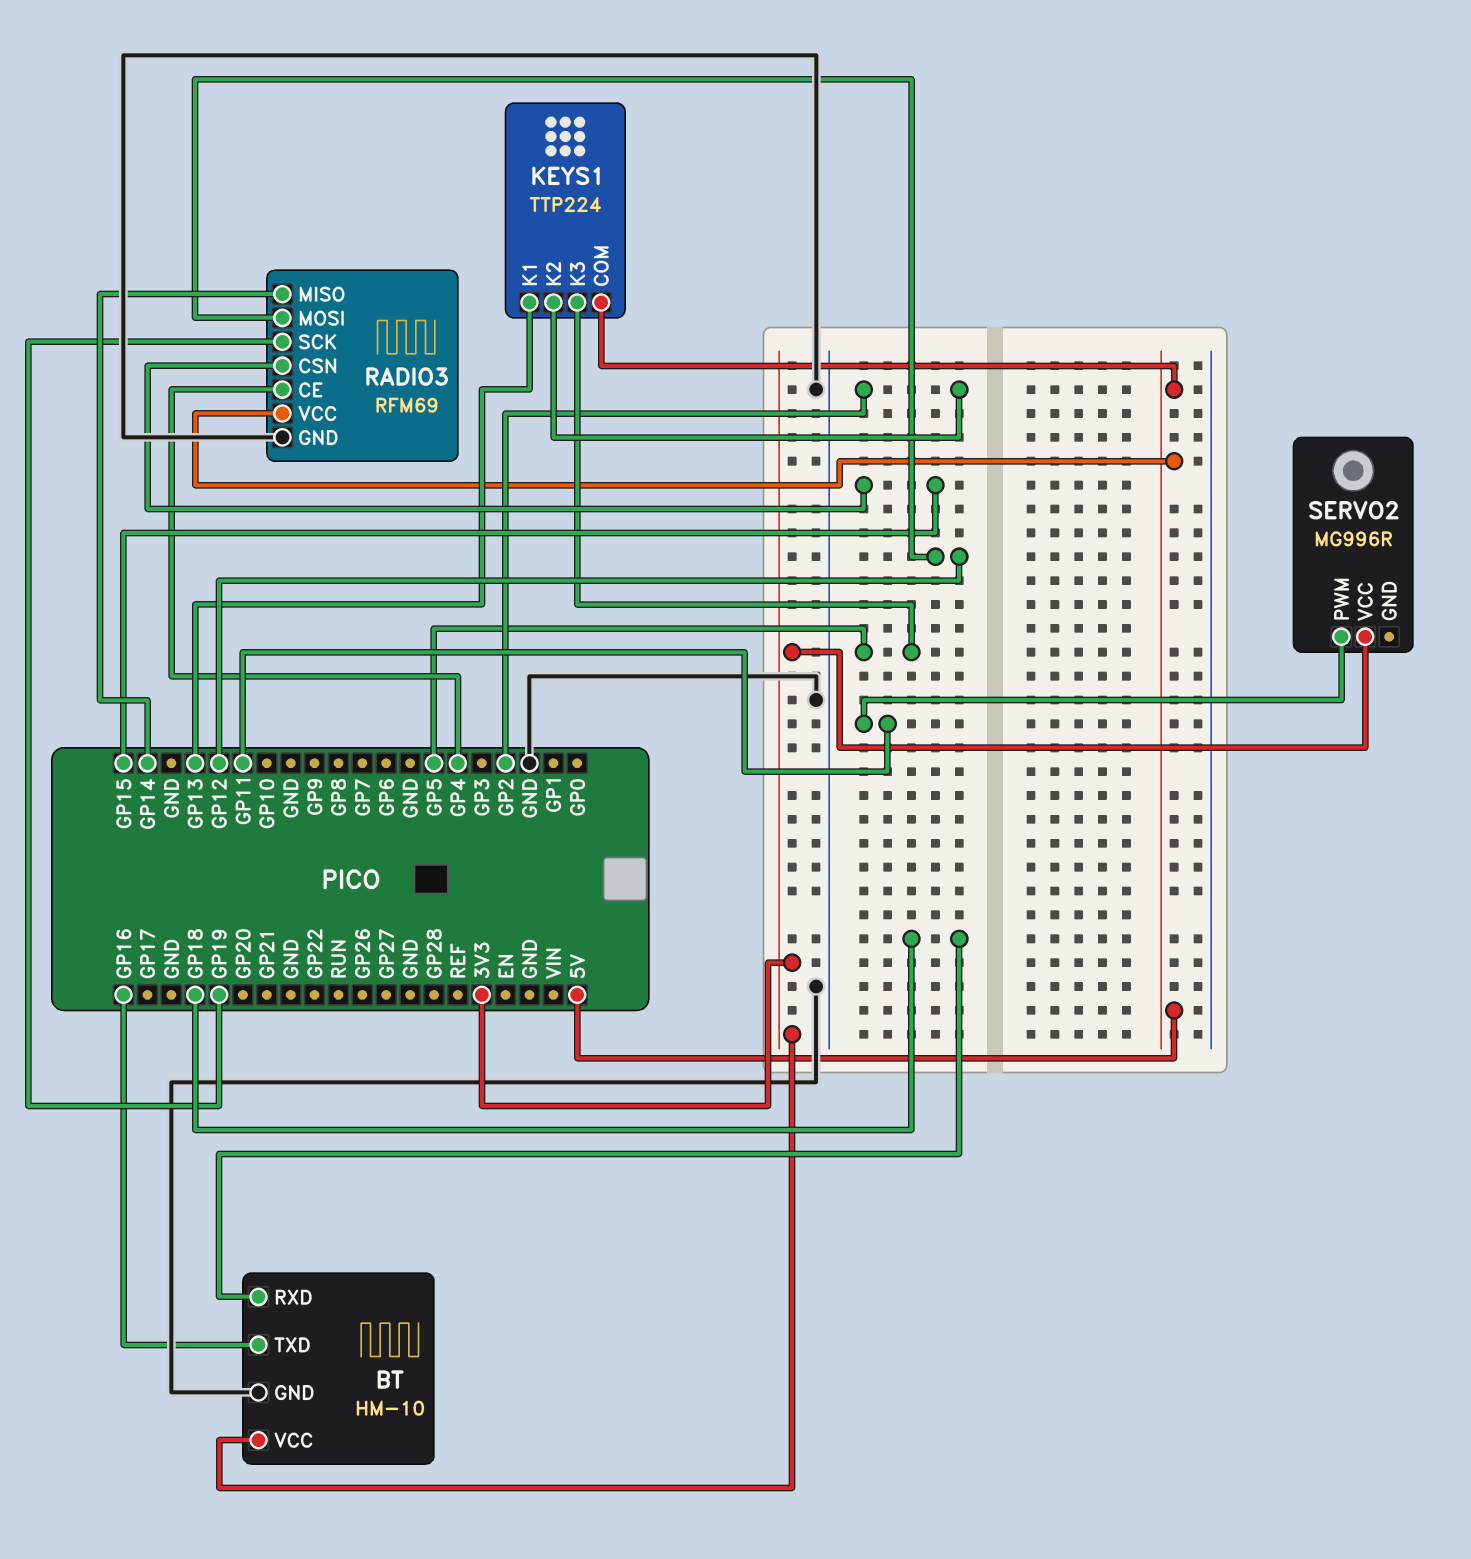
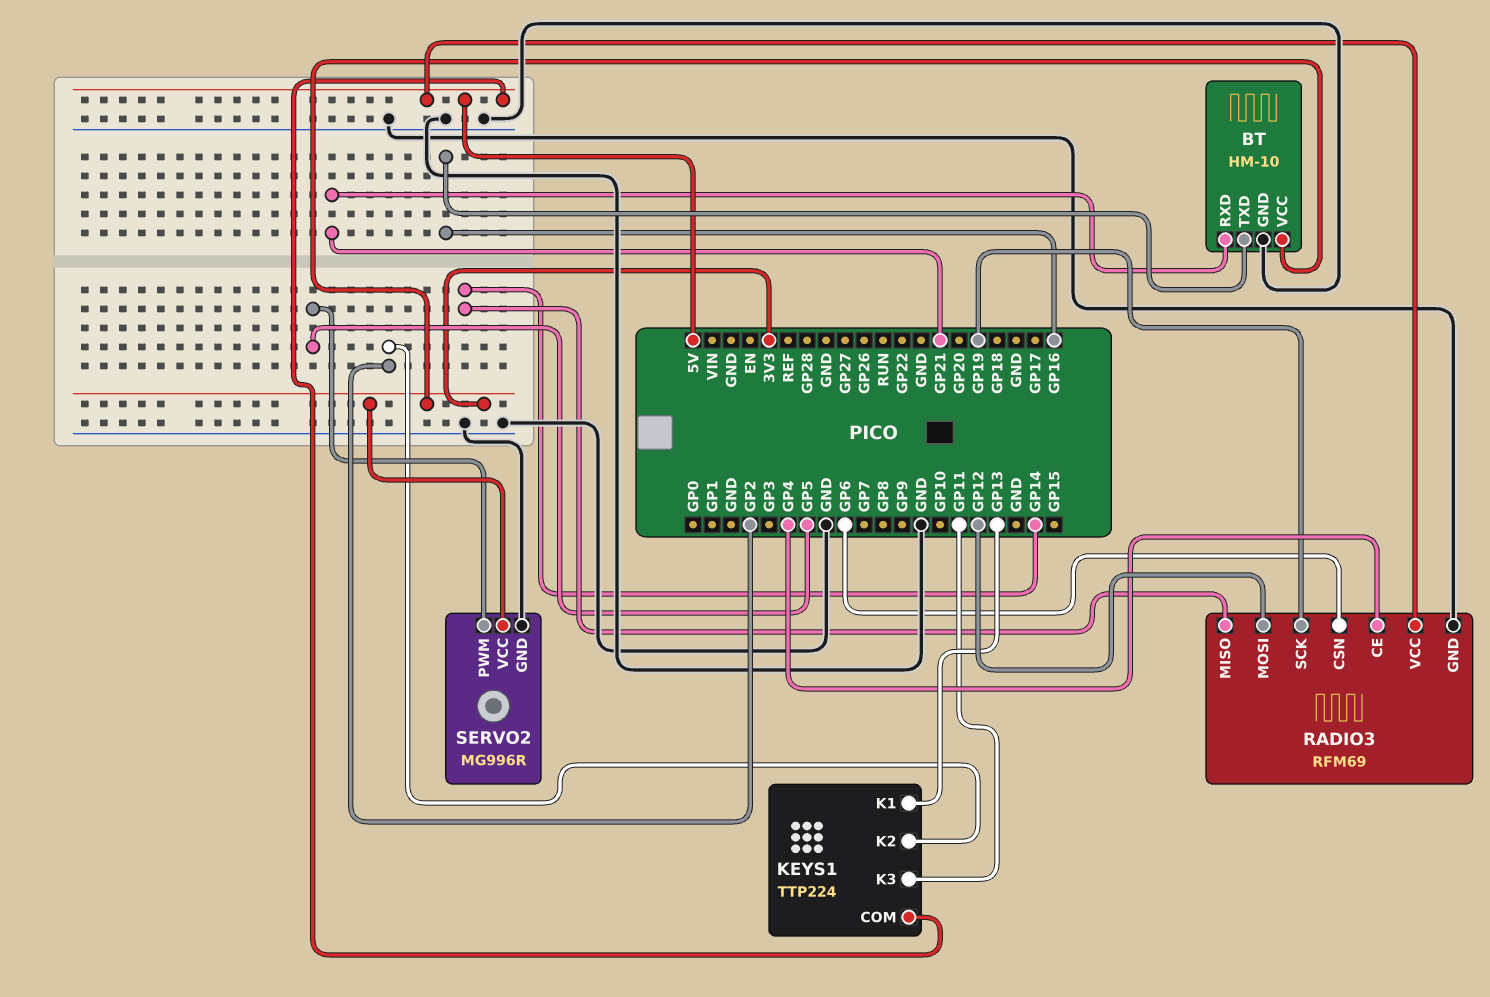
BT pin RXD: GP18 -> GP21
KEYS1 pin K3: GP5 -> GP11
RADIO3 pin CSN: GP15 -> GP6
SERVO2 pin GND: none -> GND
SERVO2 pin PWM: GP11 -> GP5

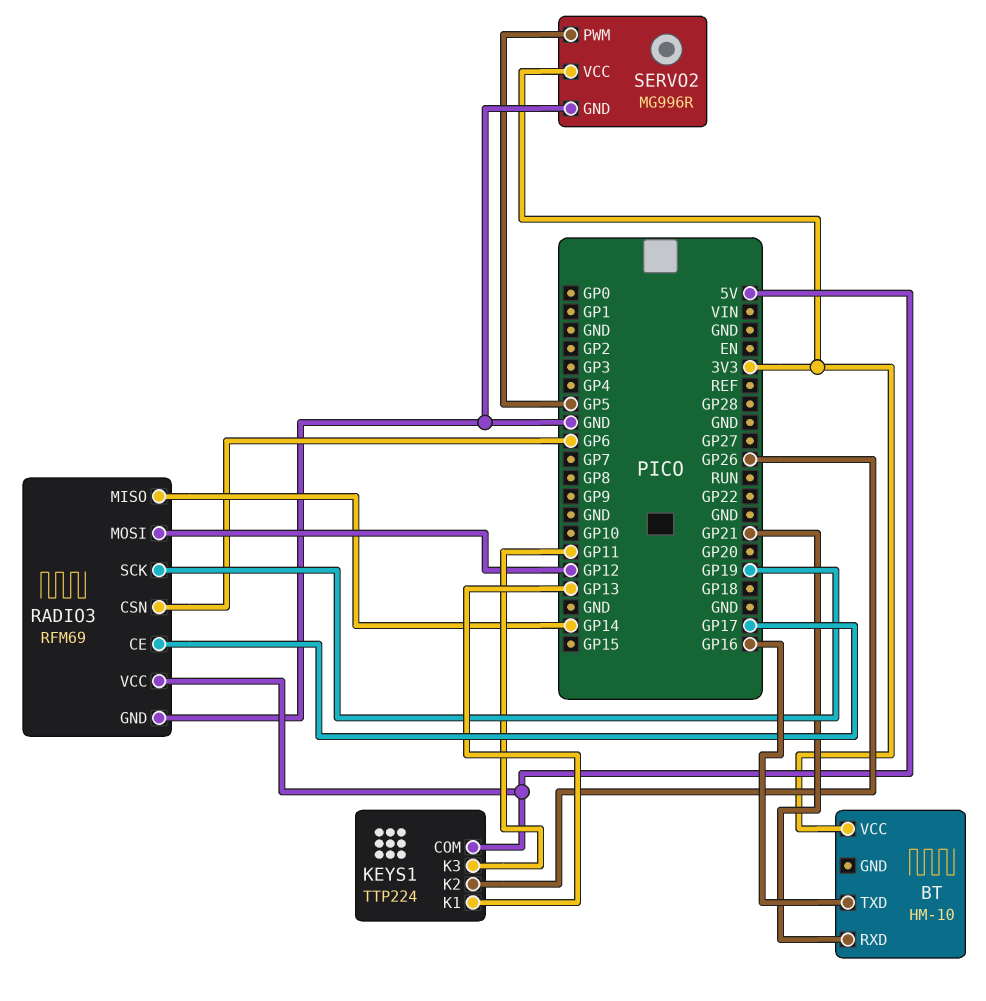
BT pin GND: GND -> none
KEYS1 pin K2: GP2 -> GP26
RADIO3 pin CE: GP4 -> GP17

